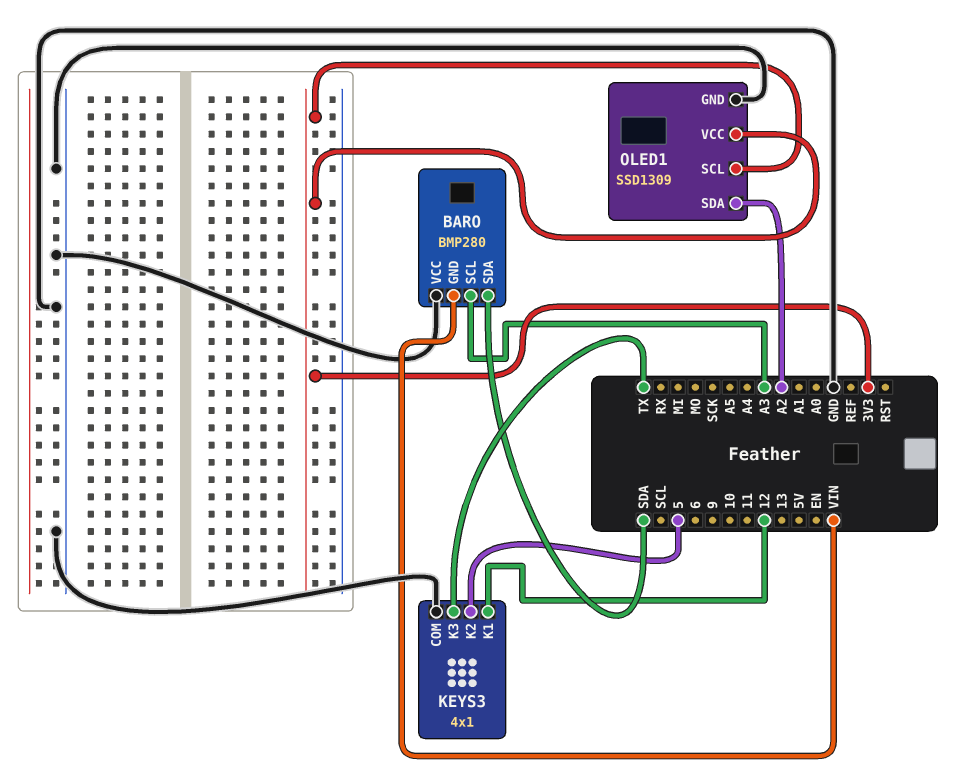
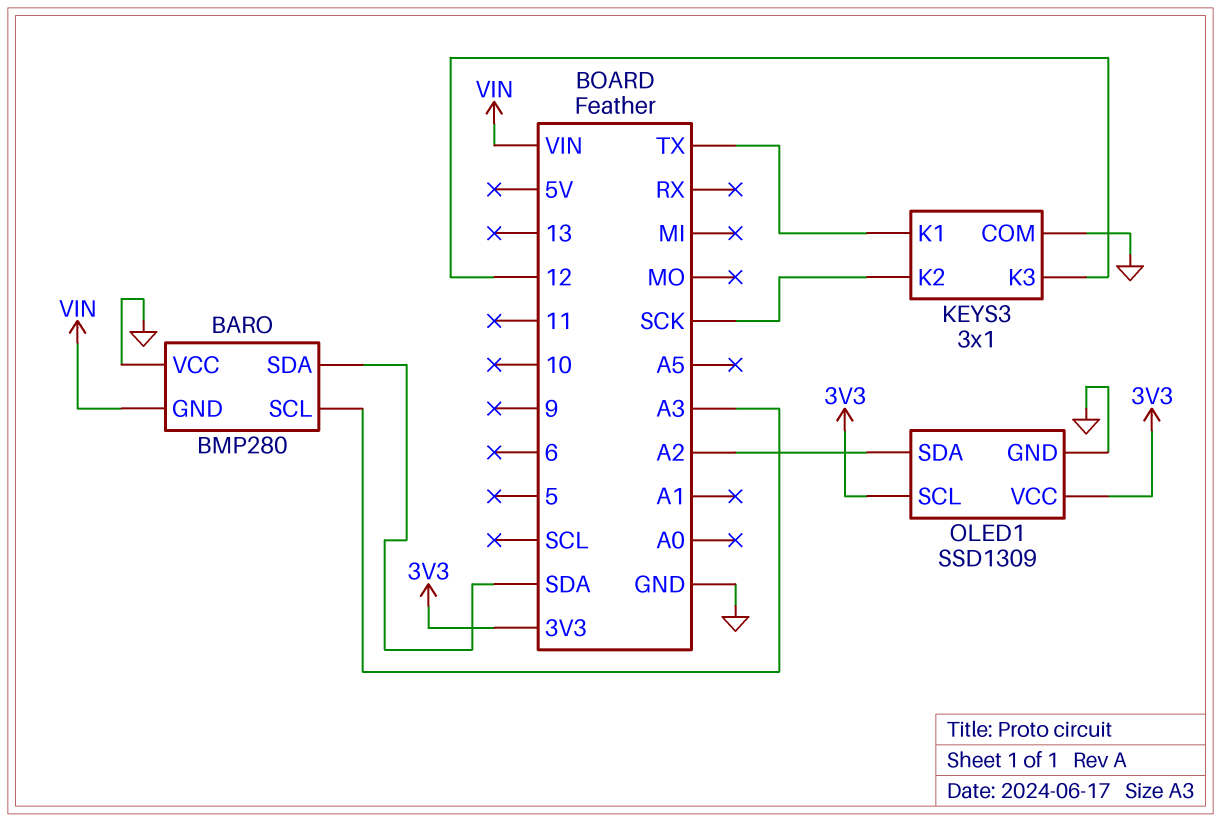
KEYS3: 4x1 -> 3x1
KEYS3 pin K1: 12 -> TX
KEYS3 pin K2: 5 -> SCK
KEYS3 pin K3: TX -> 12

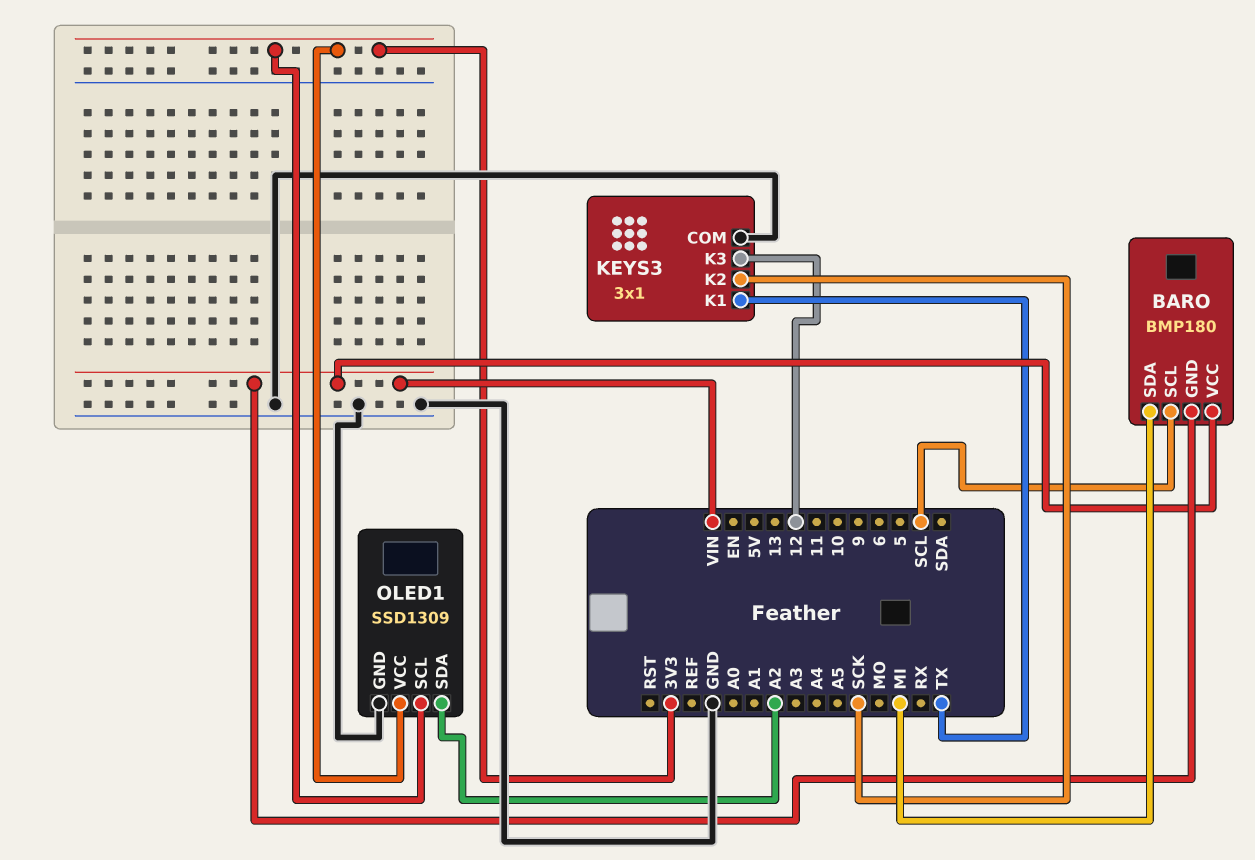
BARO: BMP280 -> BMP180
BARO pin SCL: A3 -> SCL
BARO pin SDA: SDA -> MI
BARO pin VCC: GND -> VIN

